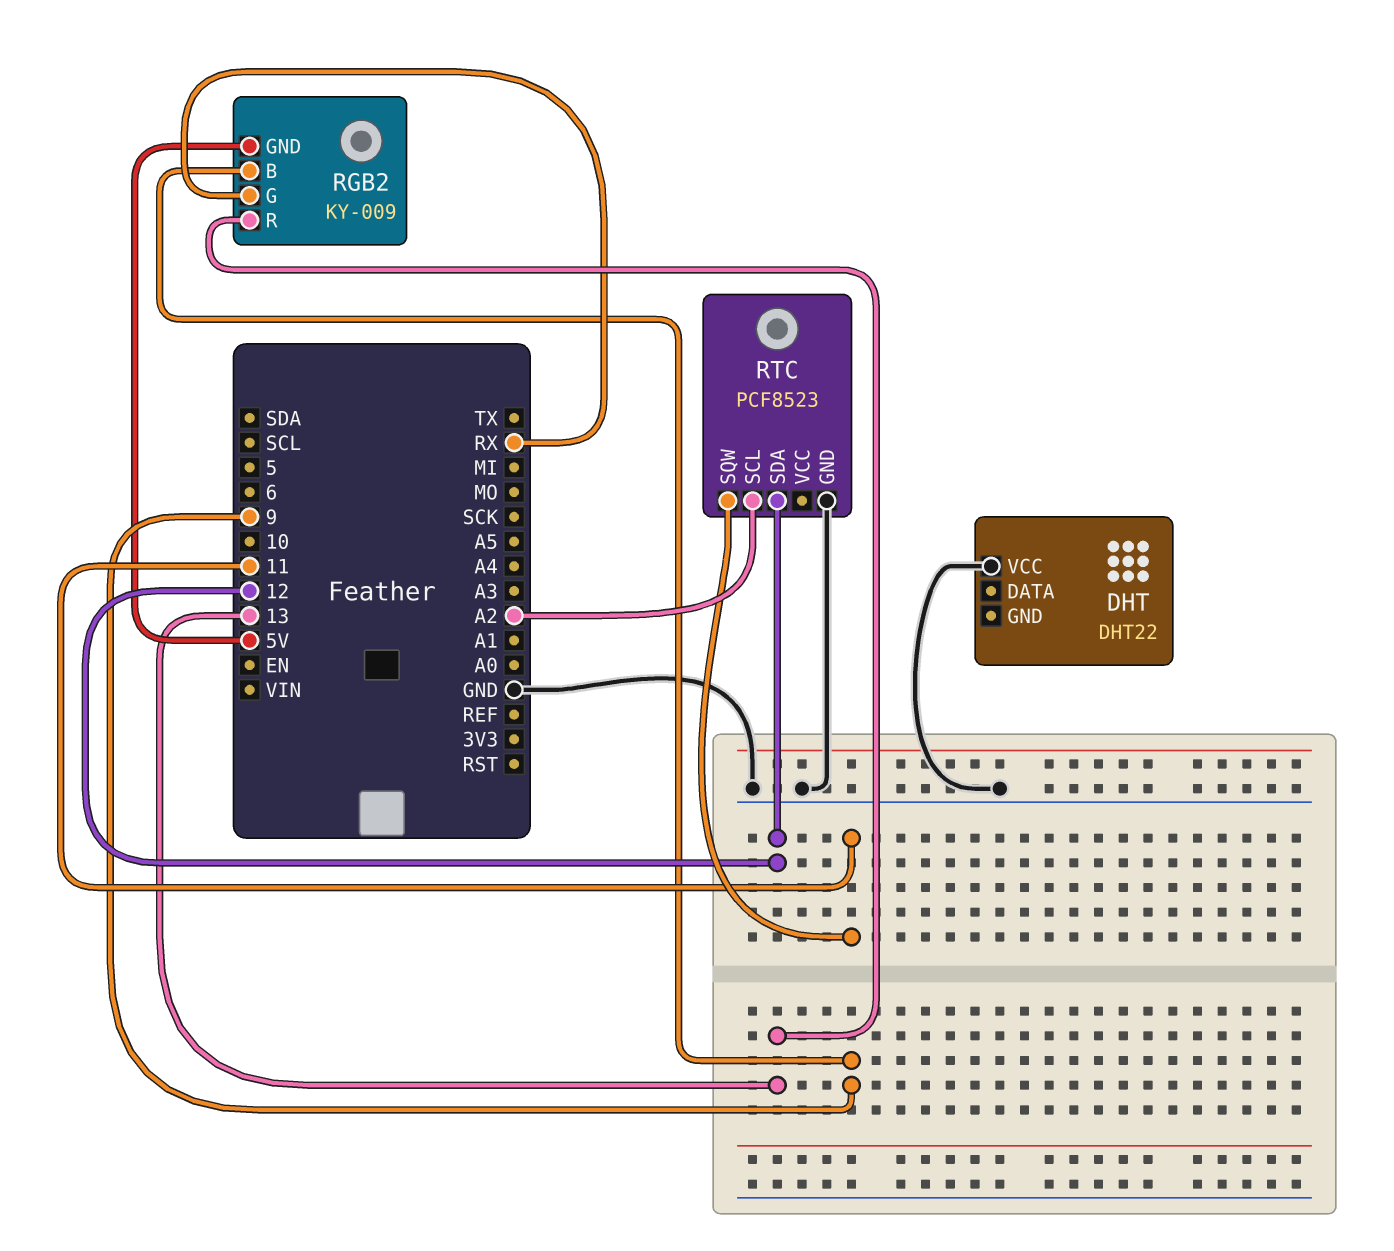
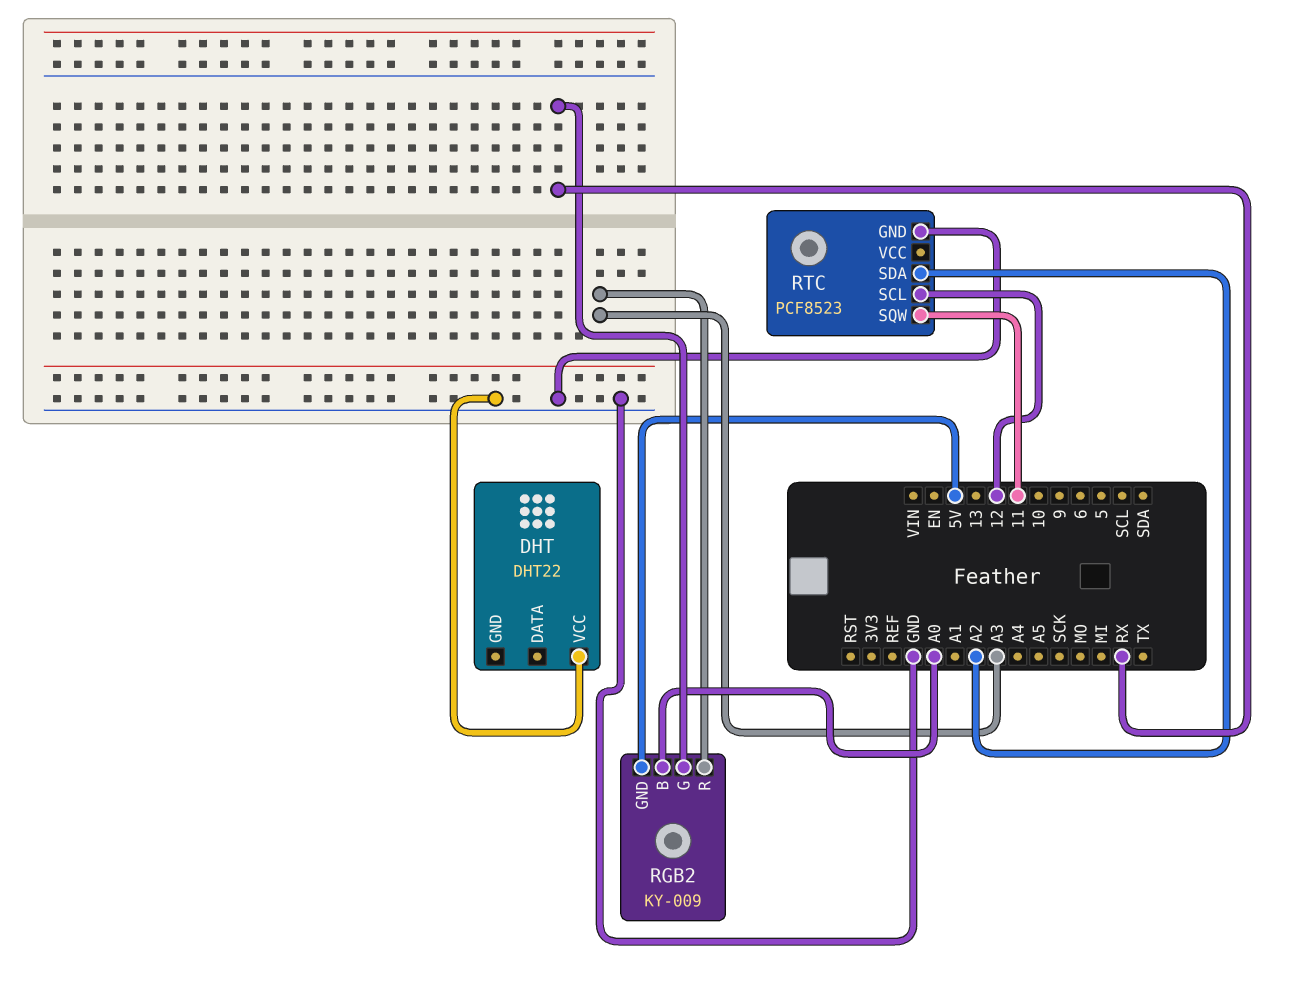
RGB2 pin B: 9 -> A0
RGB2 pin R: 13 -> A3
RTC pin SCL: A2 -> 12
RTC pin SDA: 12 -> A2

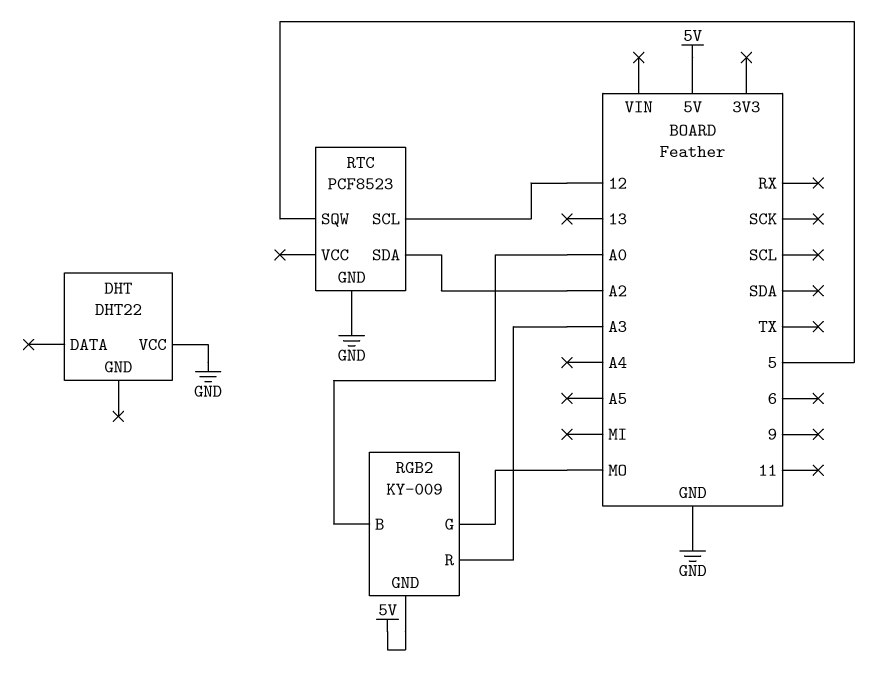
RGB2 pin G: RX -> MO
RTC pin SQW: 11 -> 5

